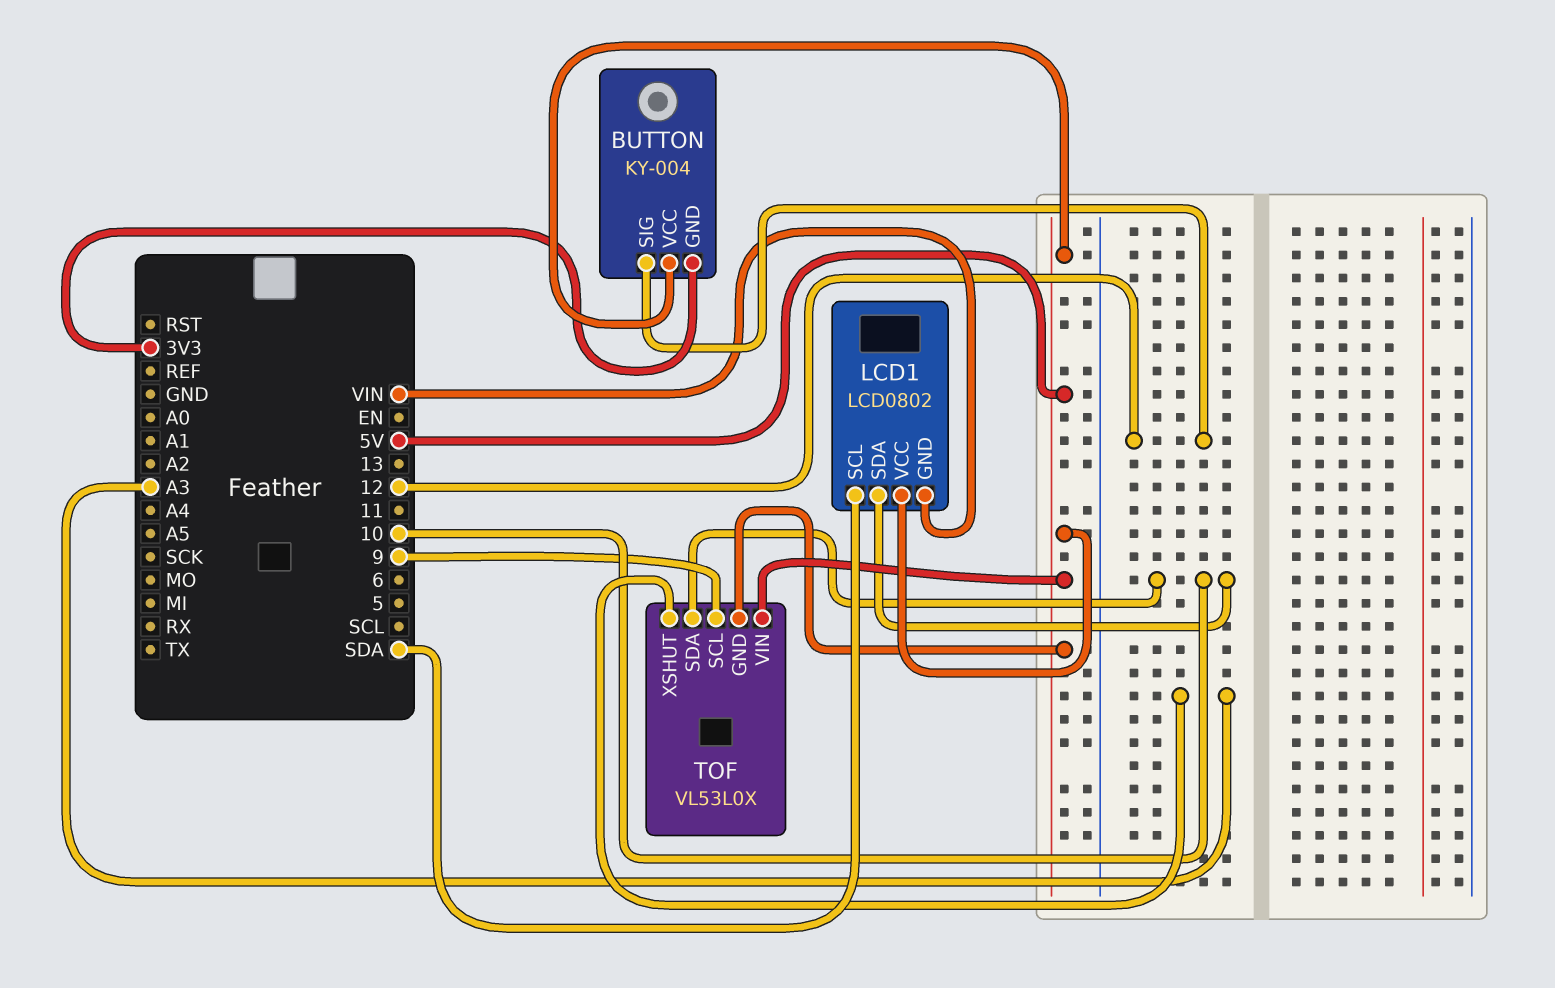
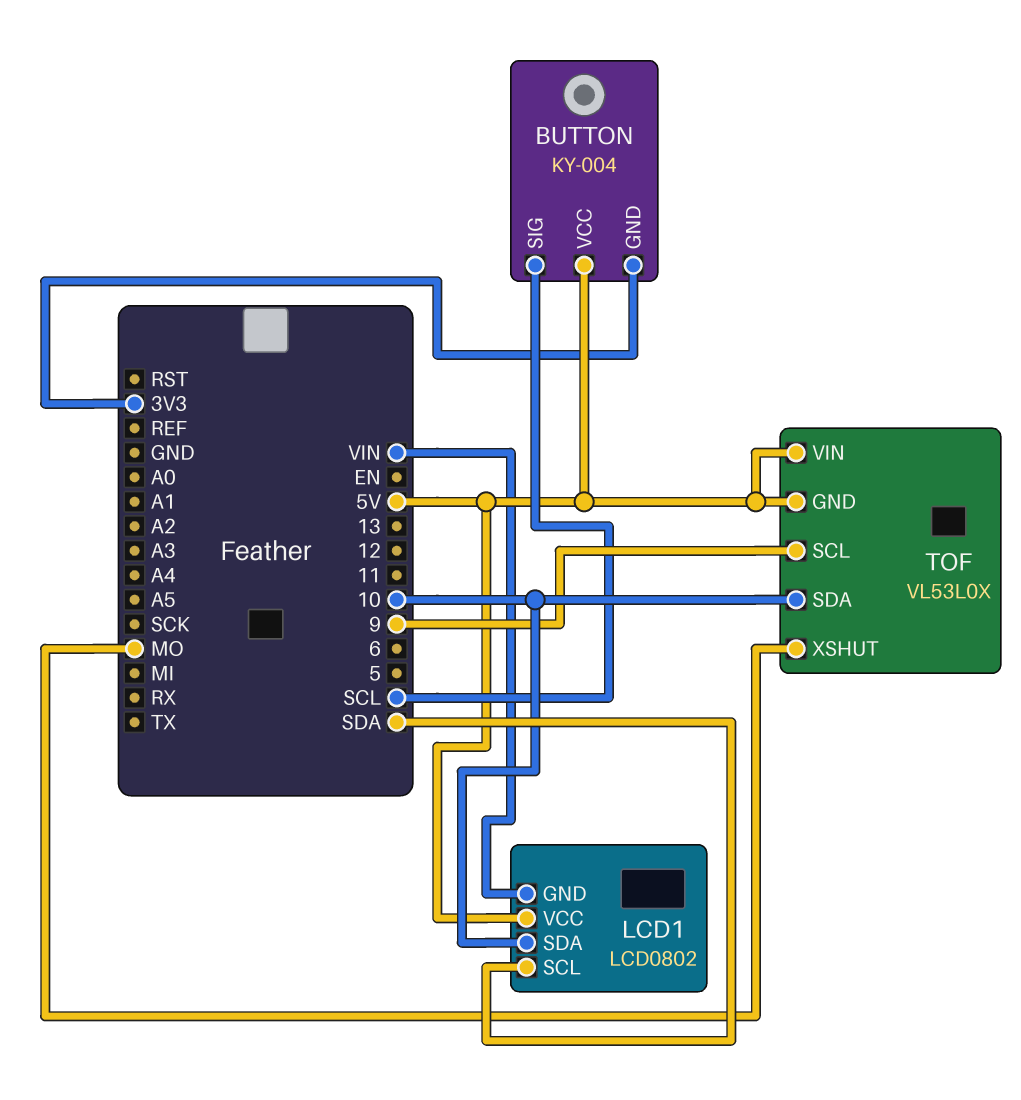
BUTTON pin SIG: 12 -> SCL
TOF pin XSHUT: A3 -> MO

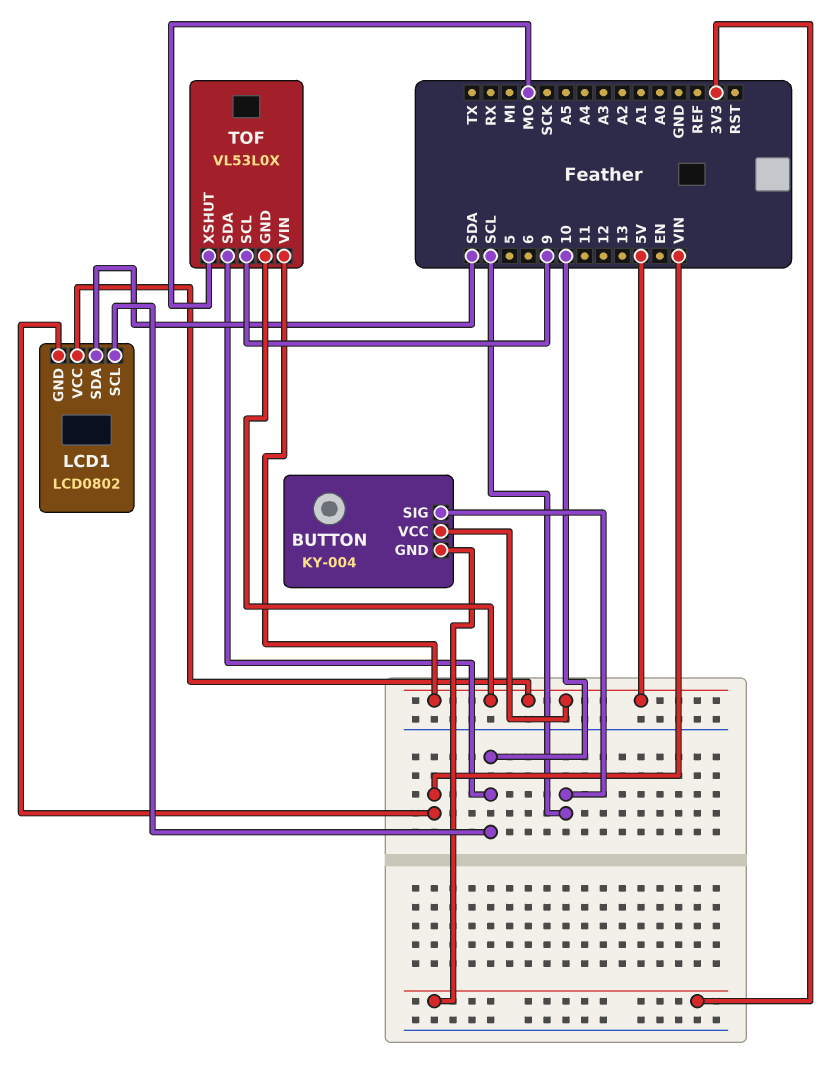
LCD1 pin SCL: SDA -> 10
LCD1 pin SDA: 10 -> SDA

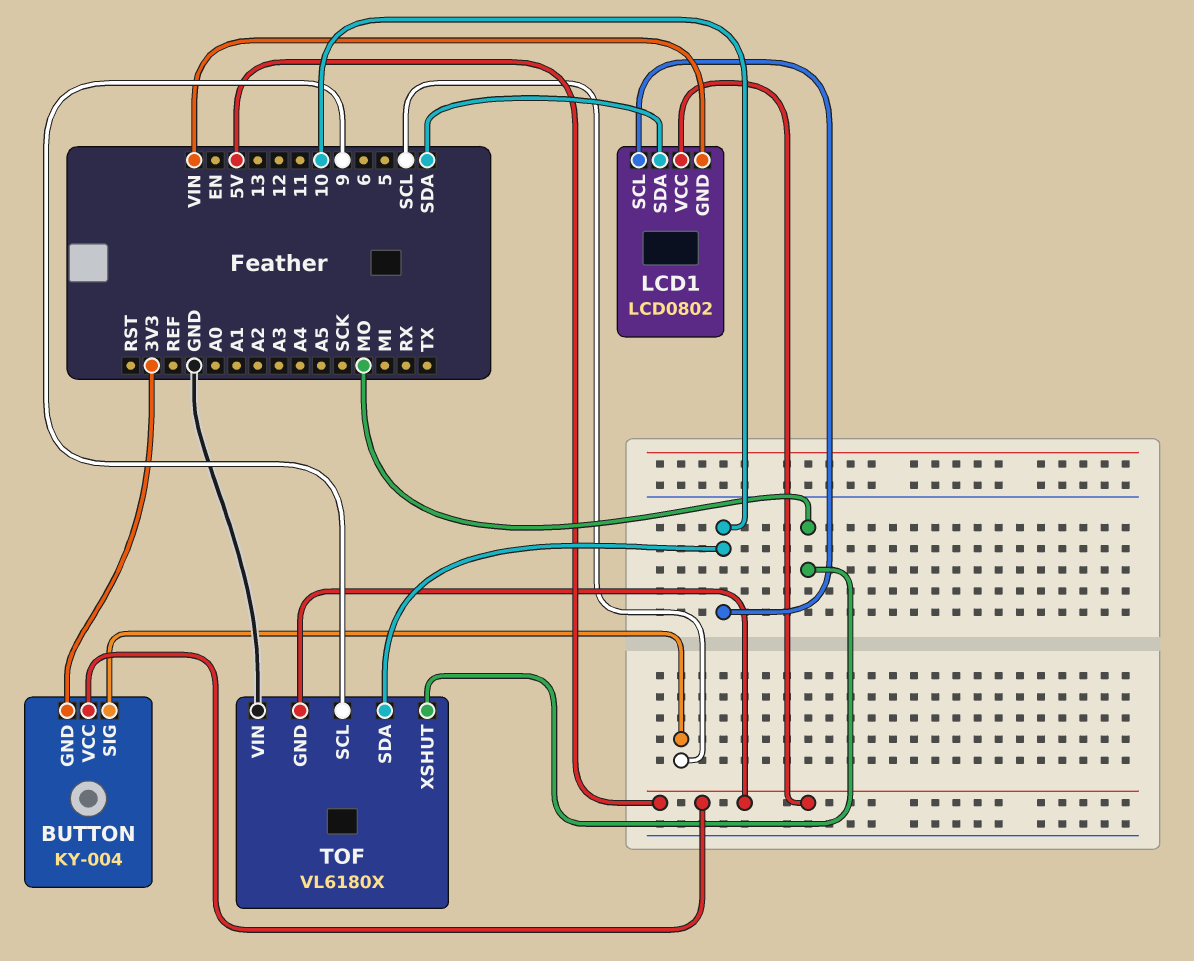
TOF: VL53L0X -> VL6180X
TOF pin VIN: 5V -> GND

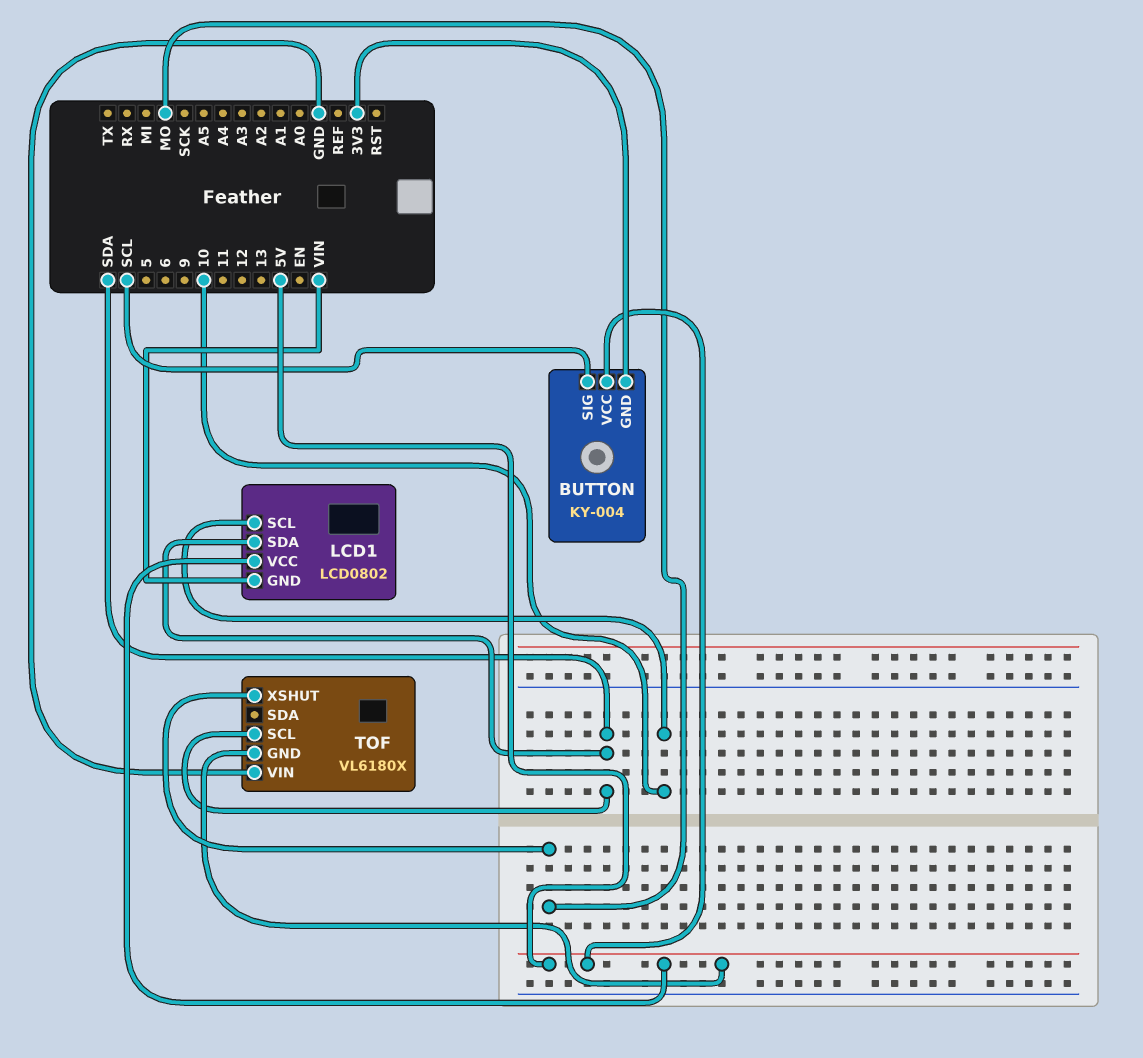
TOF pin SCL: 9 -> SDA
TOF pin SDA: 10 -> none

